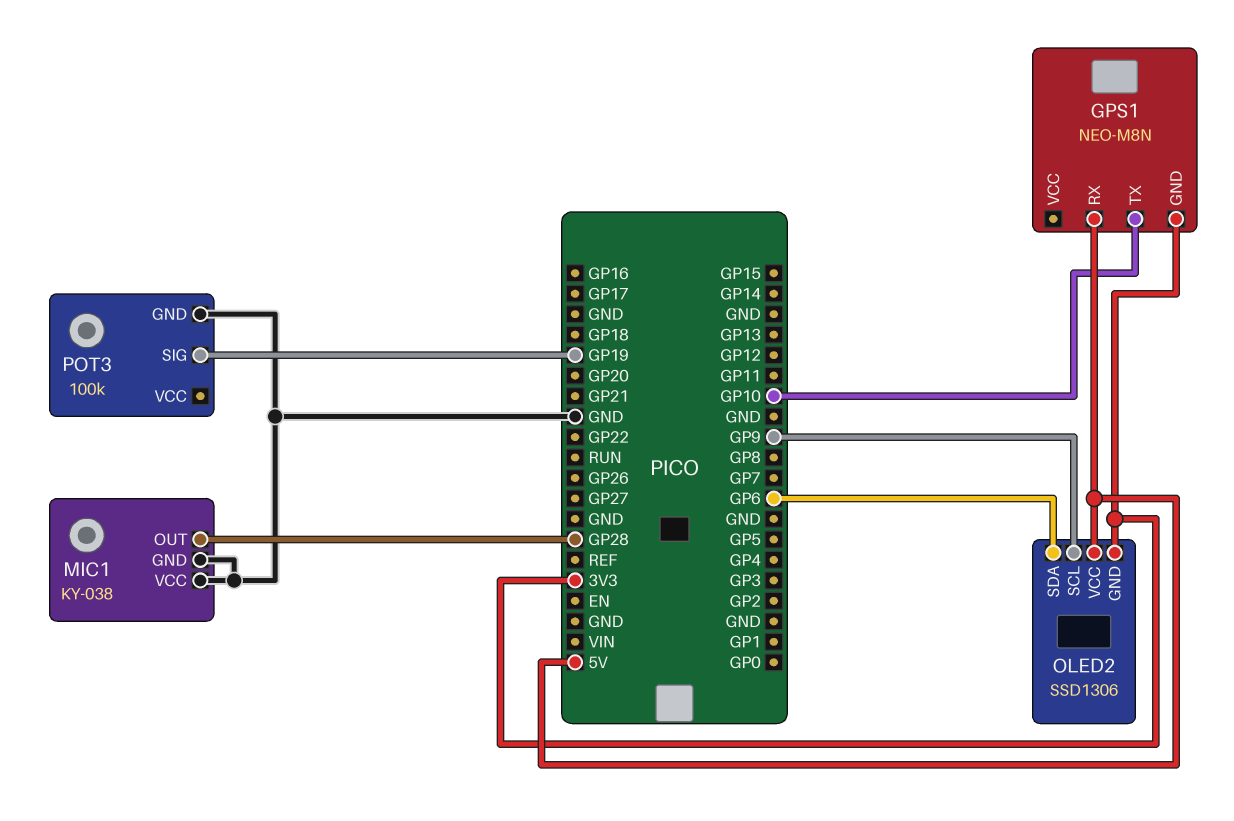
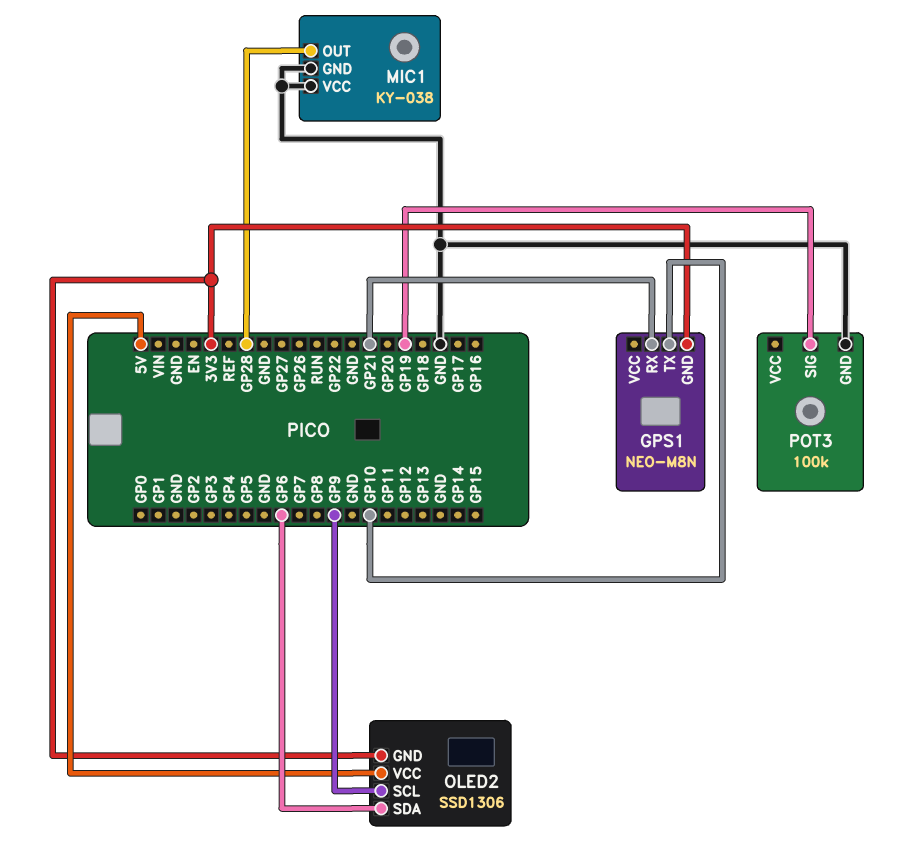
GPS1 pin RX: 5V -> GP21

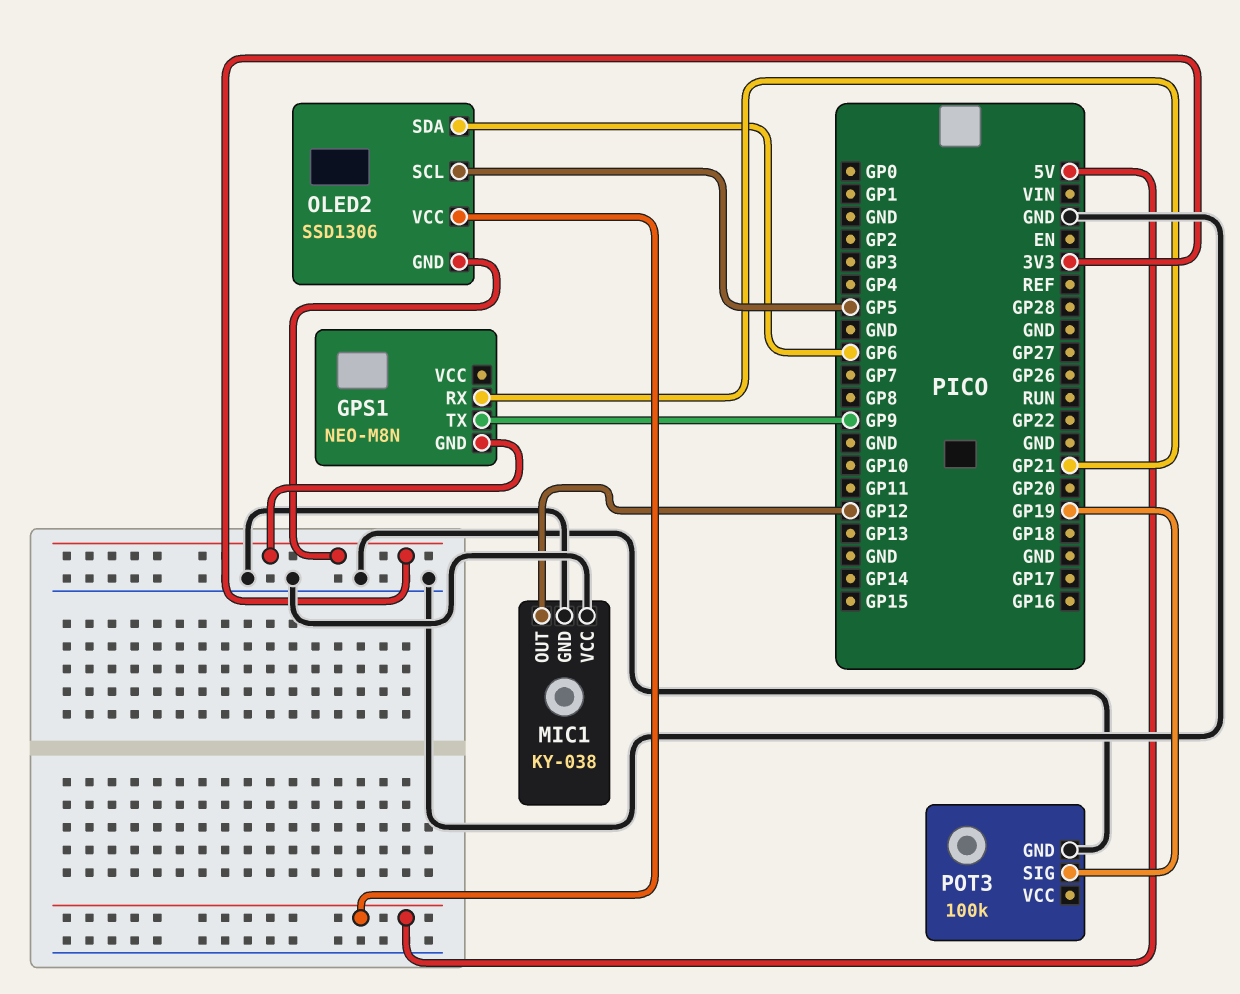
GPS1 pin TX: GP10 -> GP9
MIC1 pin OUT: GP28 -> GP12
OLED2 pin SCL: GP9 -> GP5

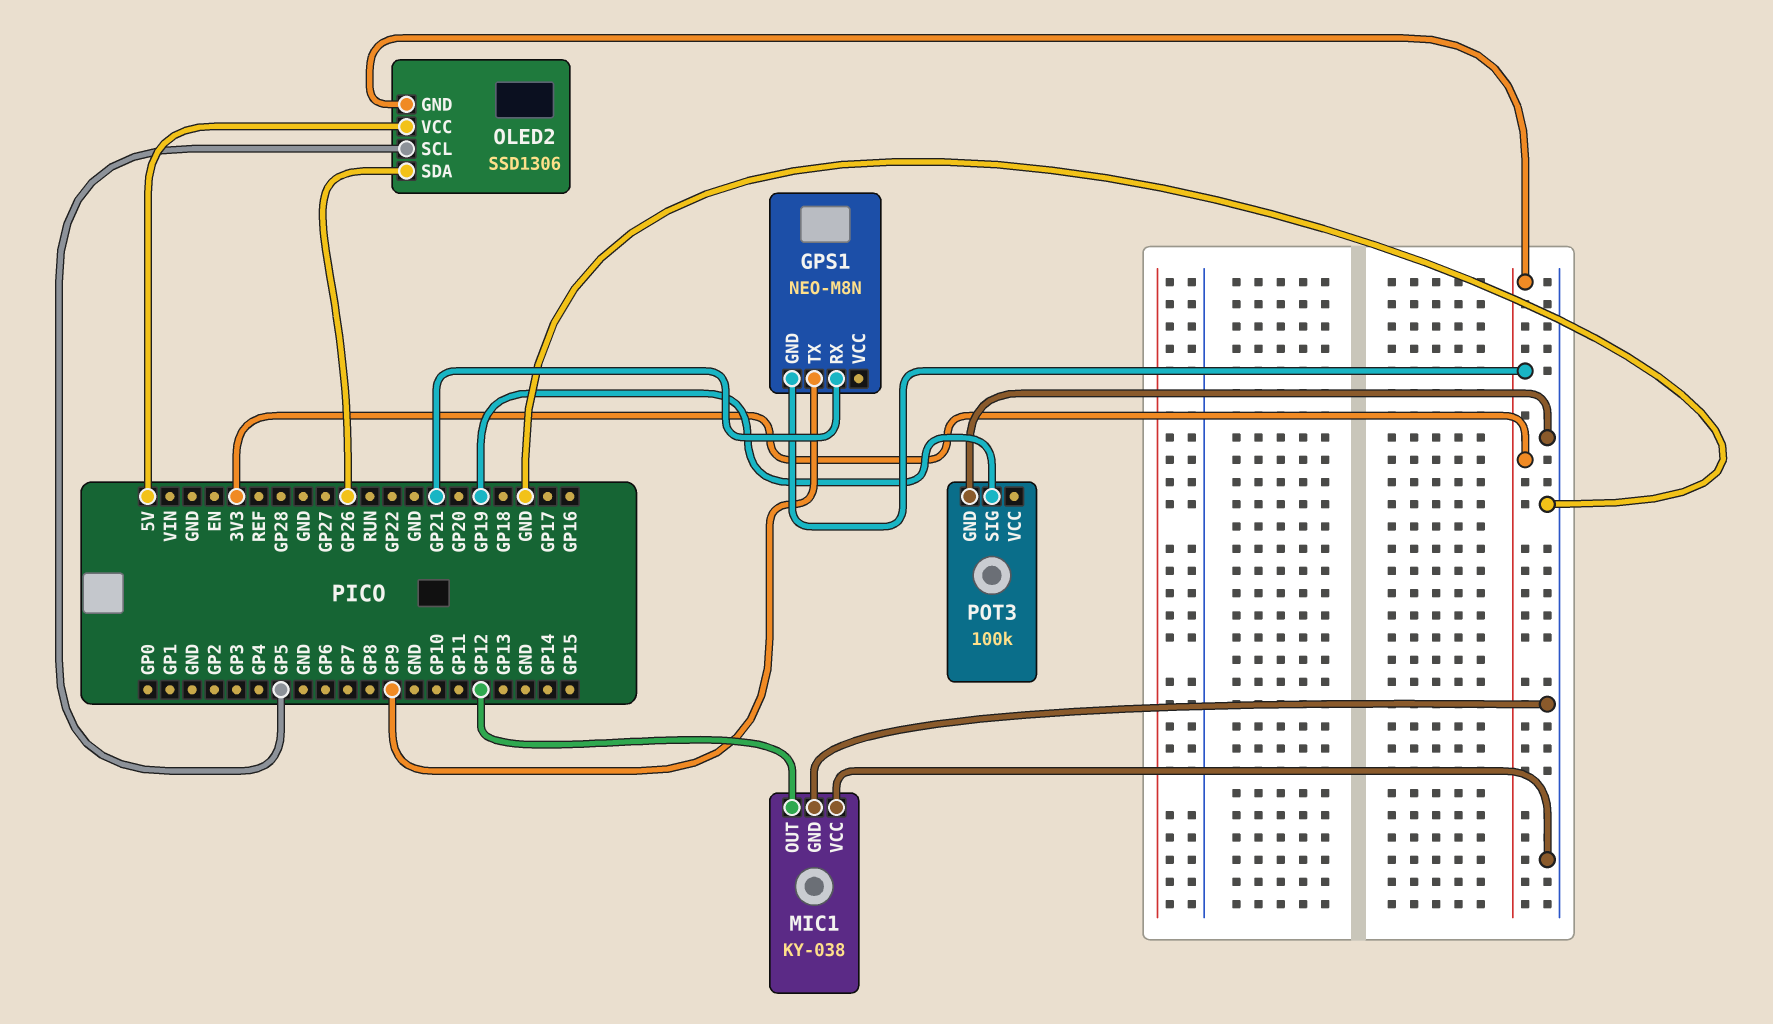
OLED2 pin SDA: GP6 -> GP26

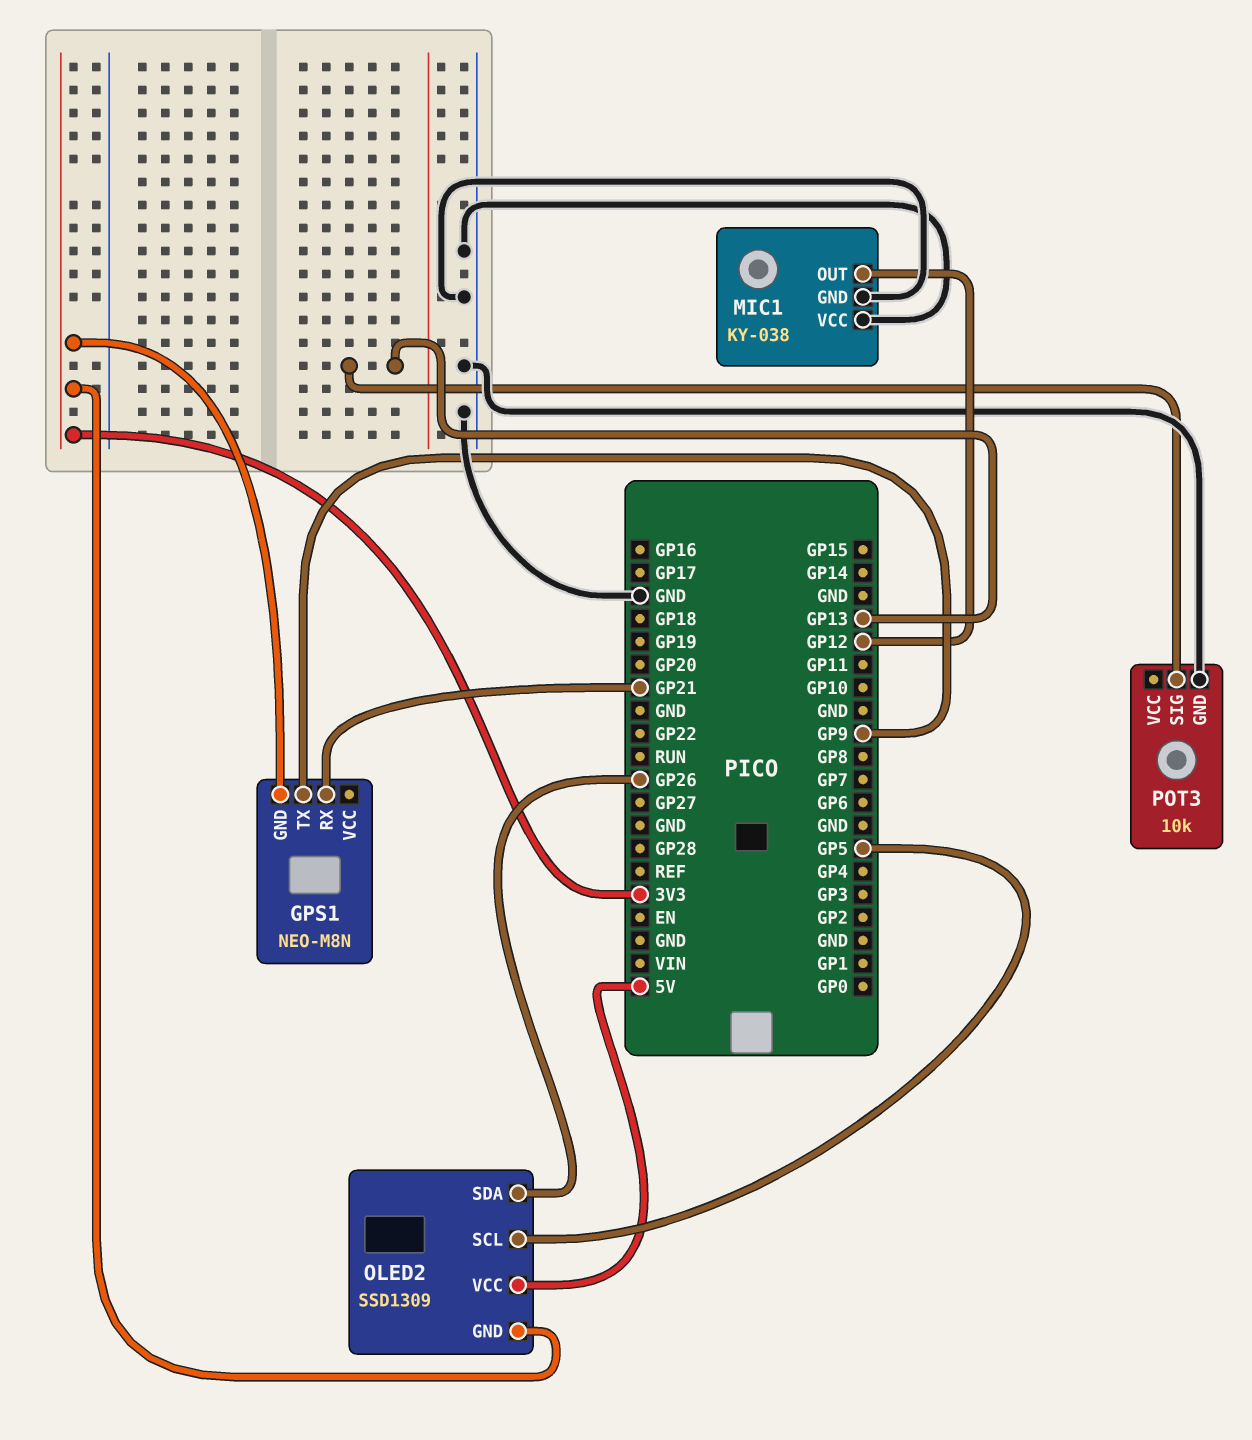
OLED2: SSD1306 -> SSD1309
POT3: 100k -> 10k
POT3 pin SIG: GP19 -> GP13

